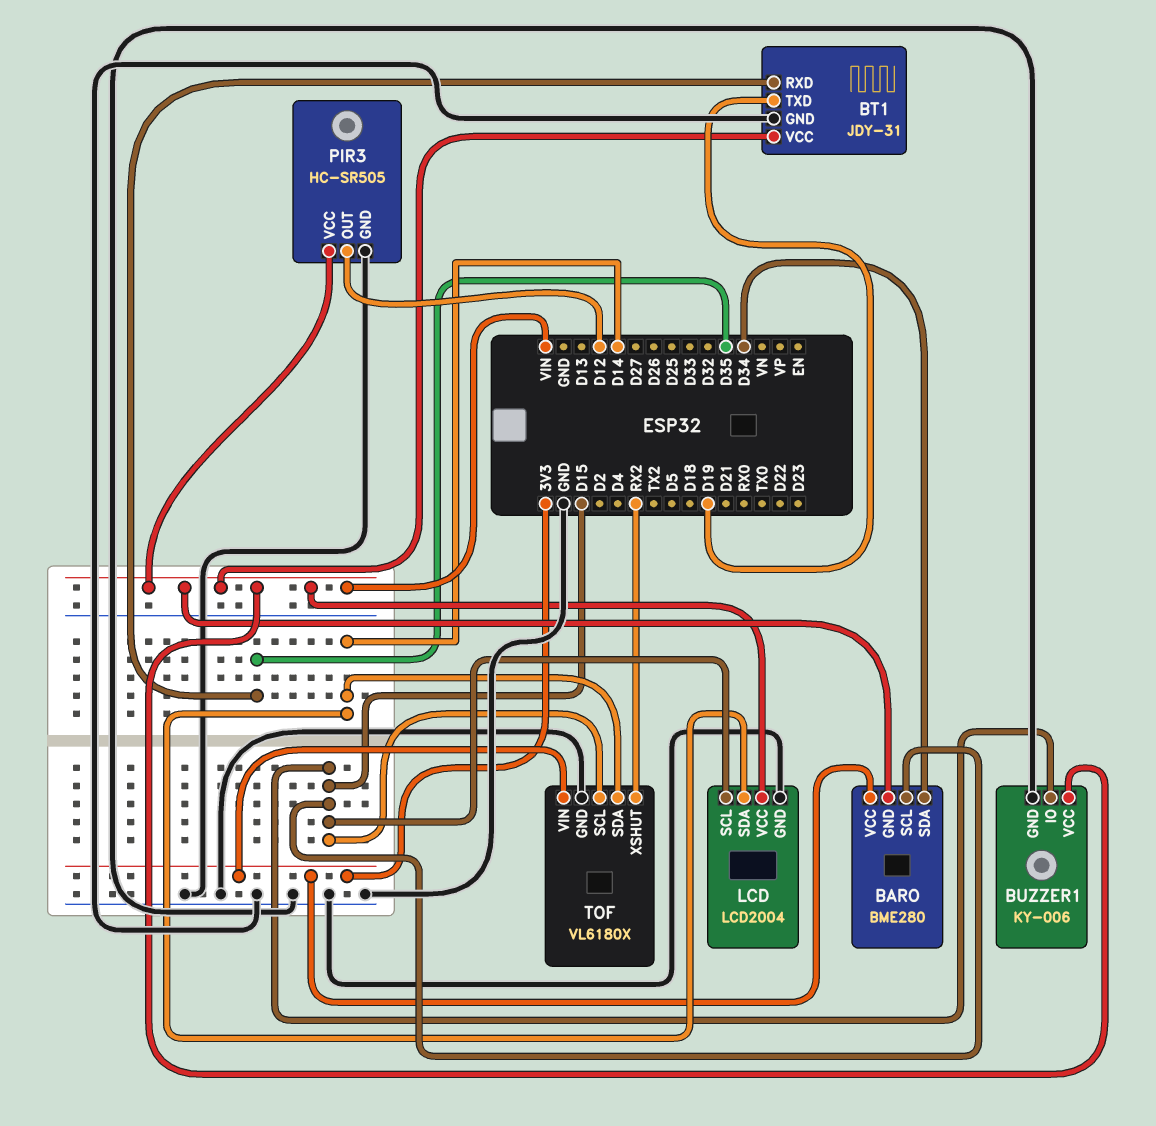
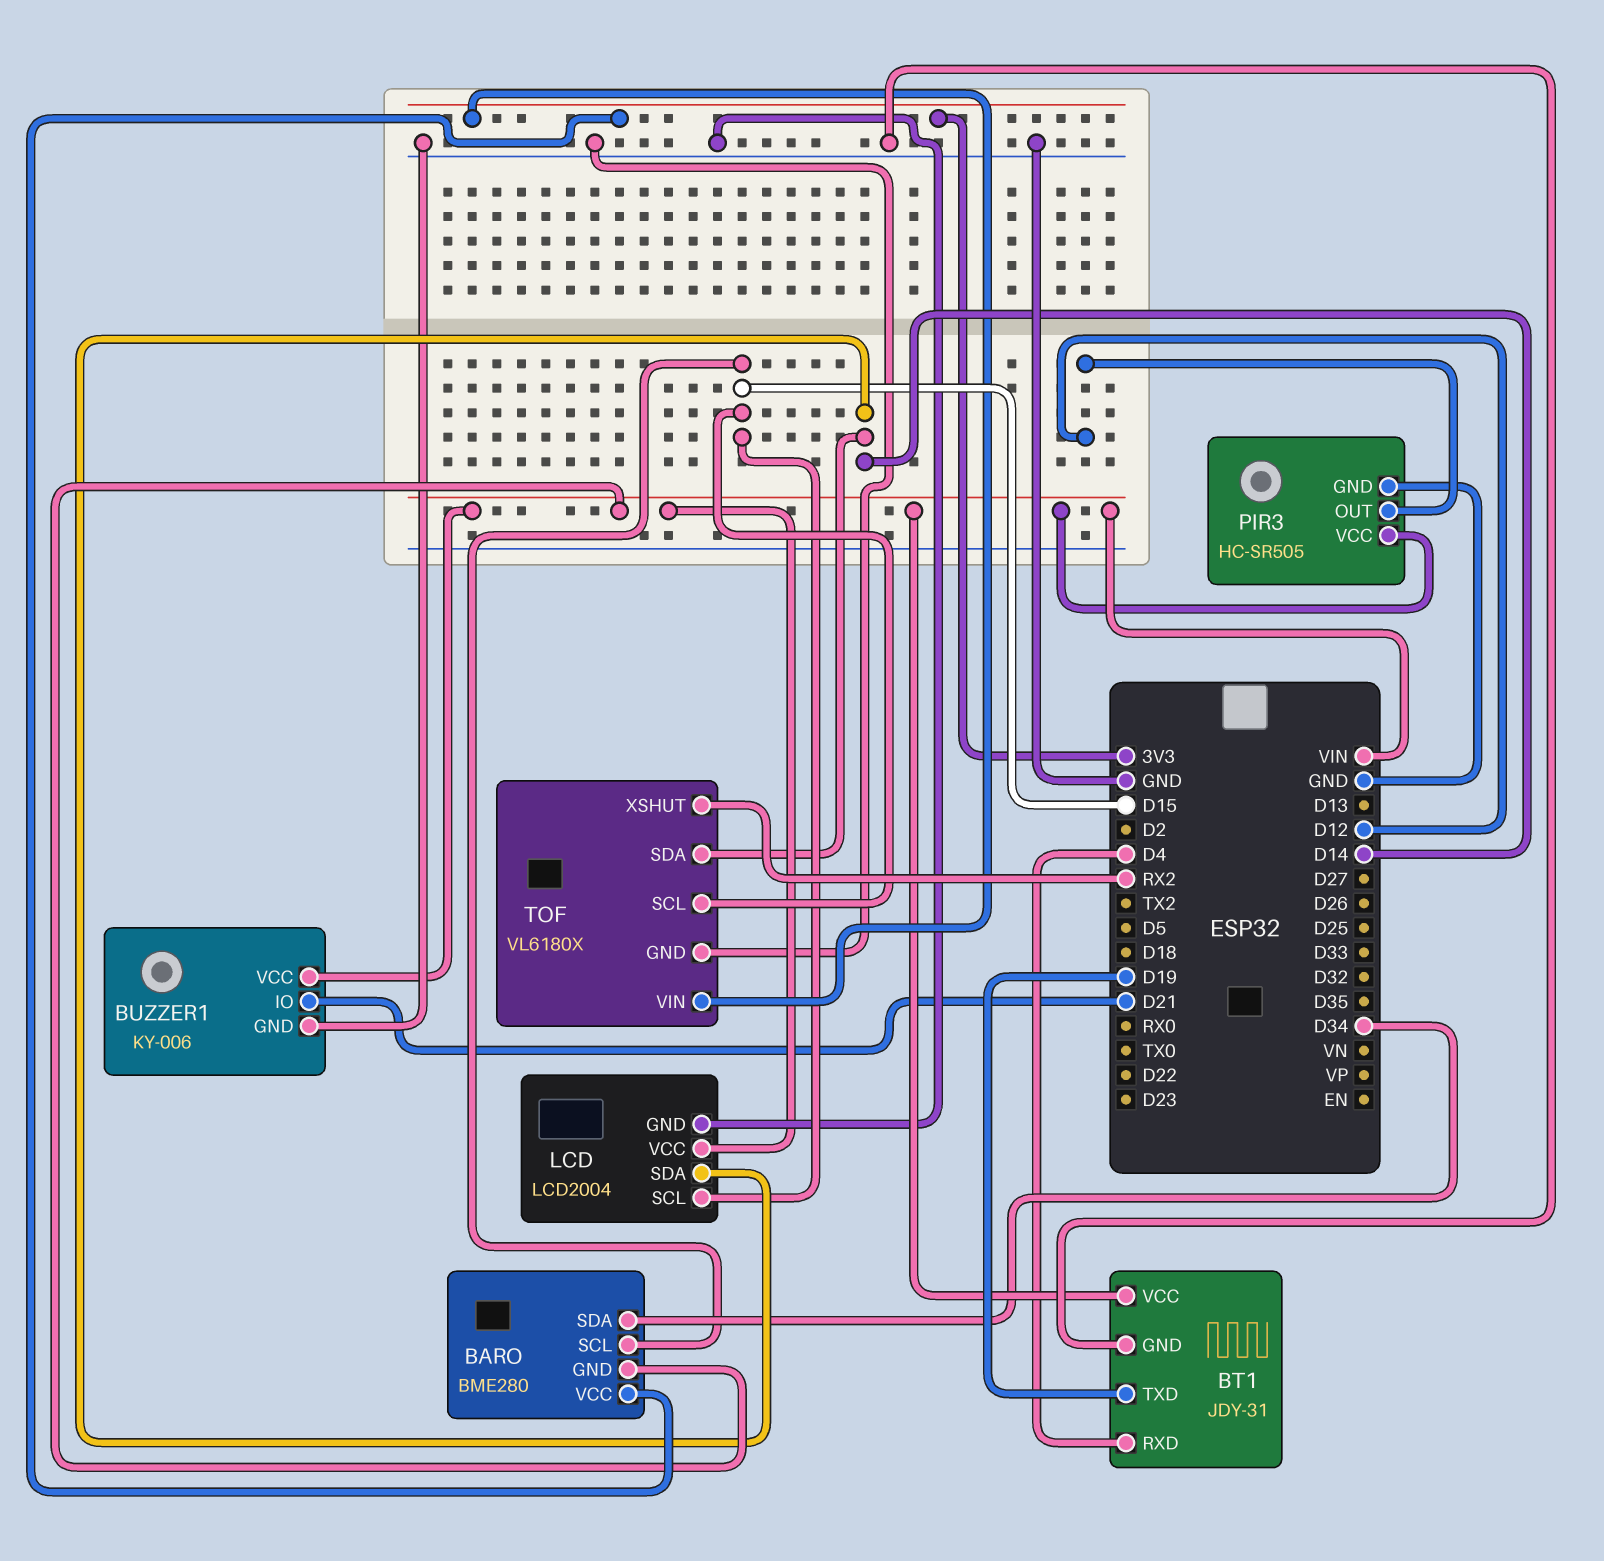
BT1 pin RXD: D35 -> D4
BUZZER1 pin IO: D15 -> D21

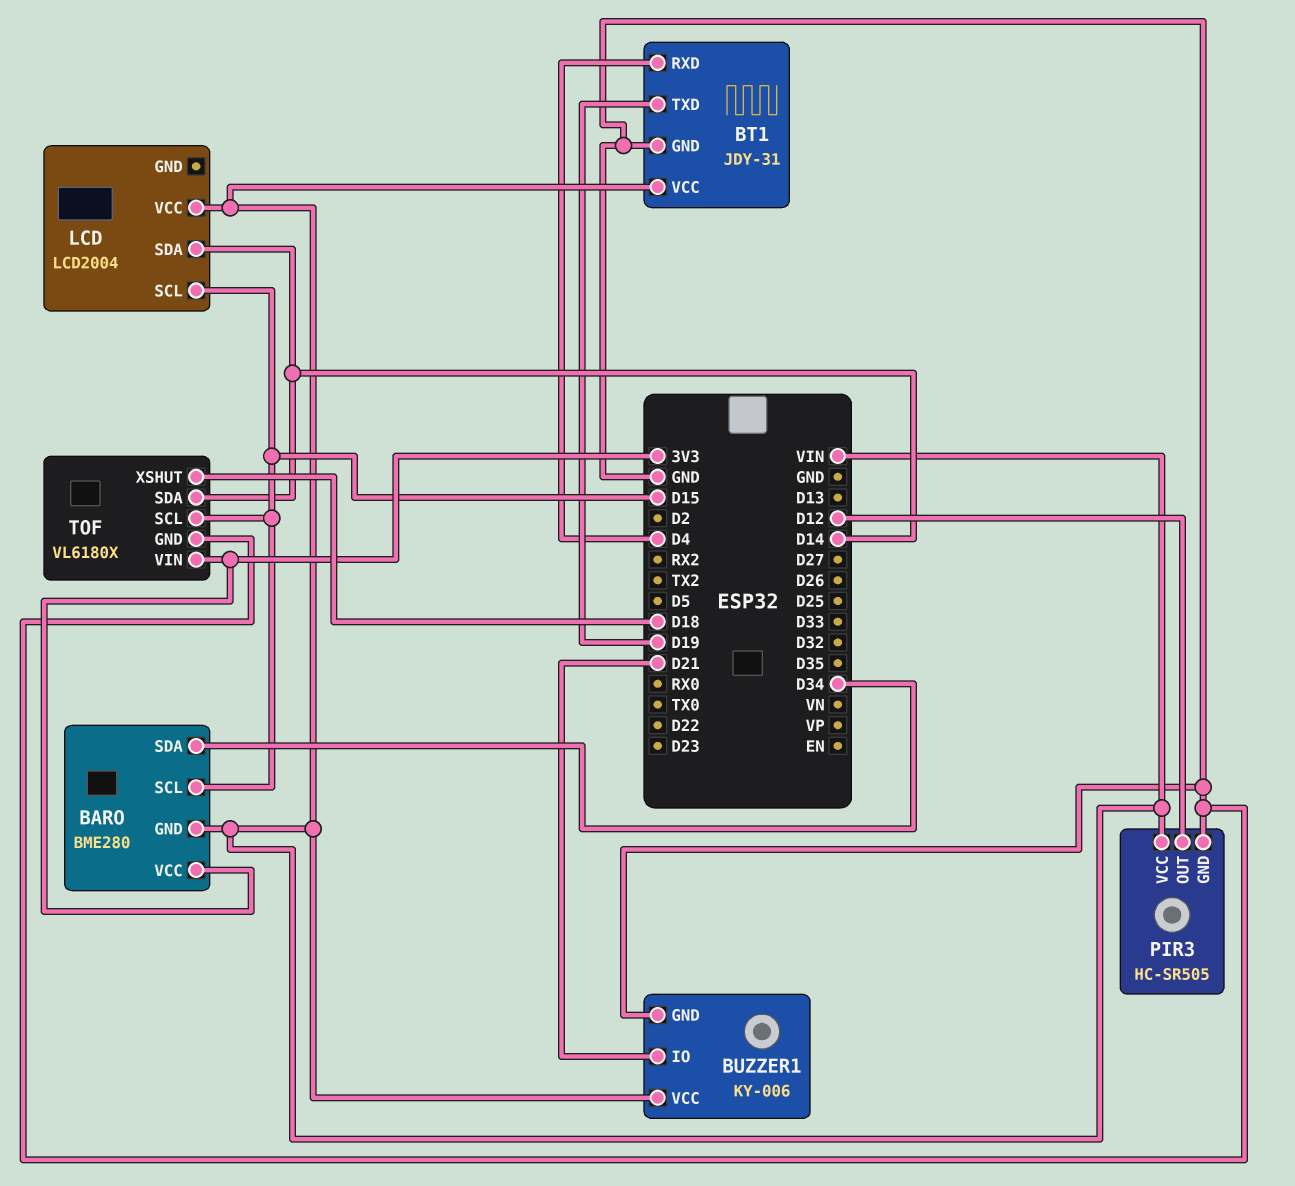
LCD pin GND: GND -> none
TOF pin XSHUT: RX2 -> D18

